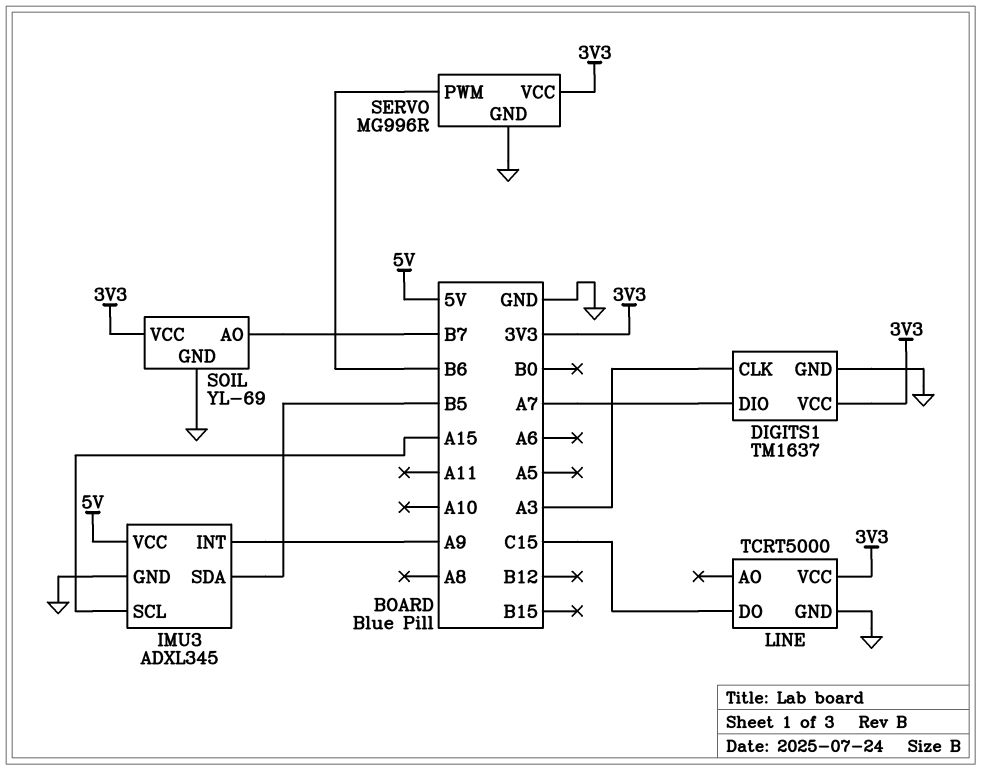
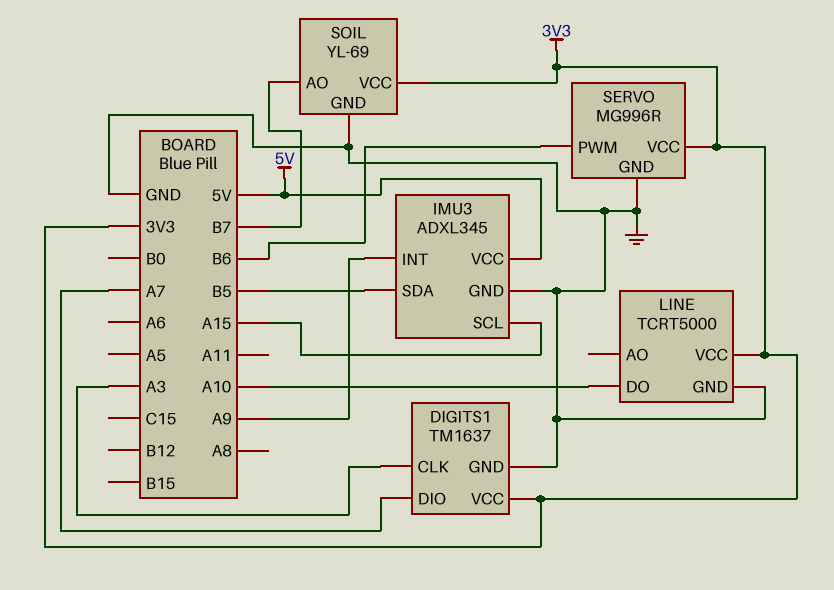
LINE pin DO: C15 -> A10

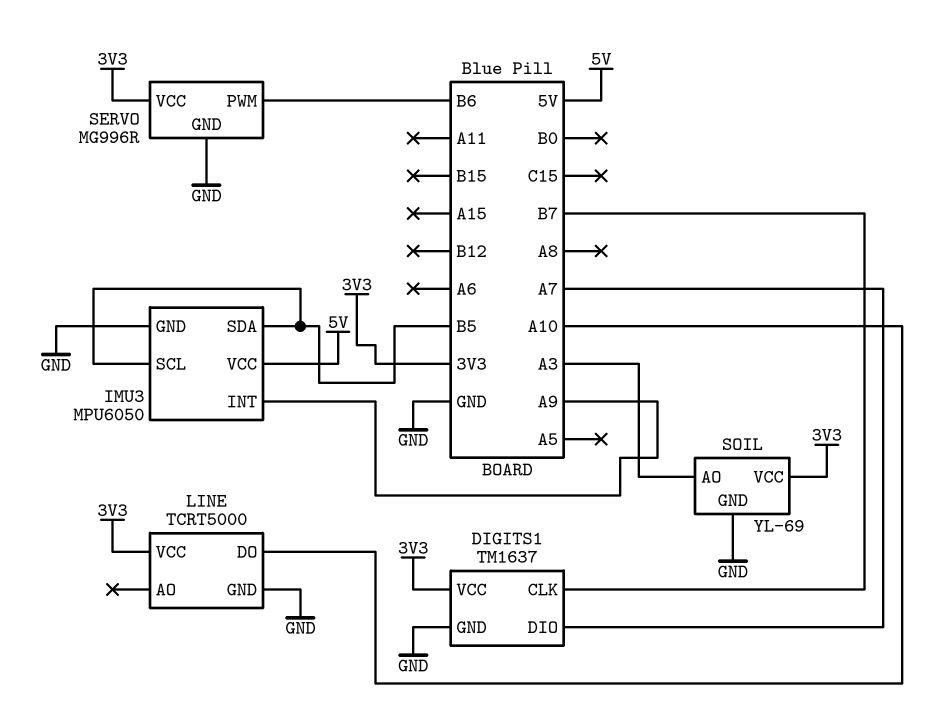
DIGITS1 pin CLK: A3 -> B7
IMU3: ADXL345 -> MPU6050
IMU3 pin SCL: A15 -> B5
SOIL pin AO: B7 -> A3

